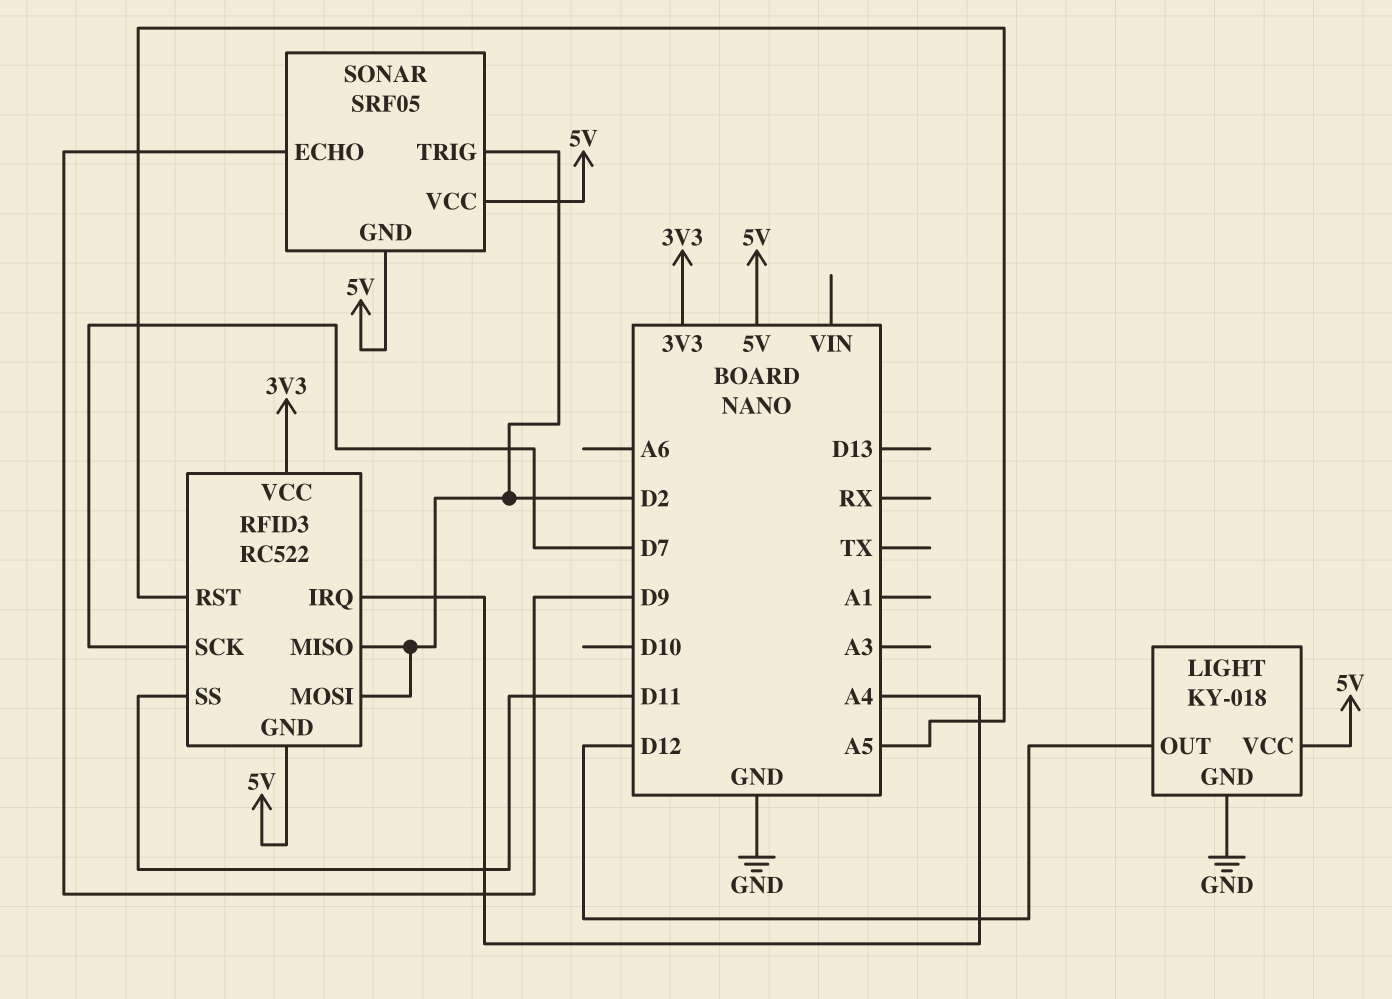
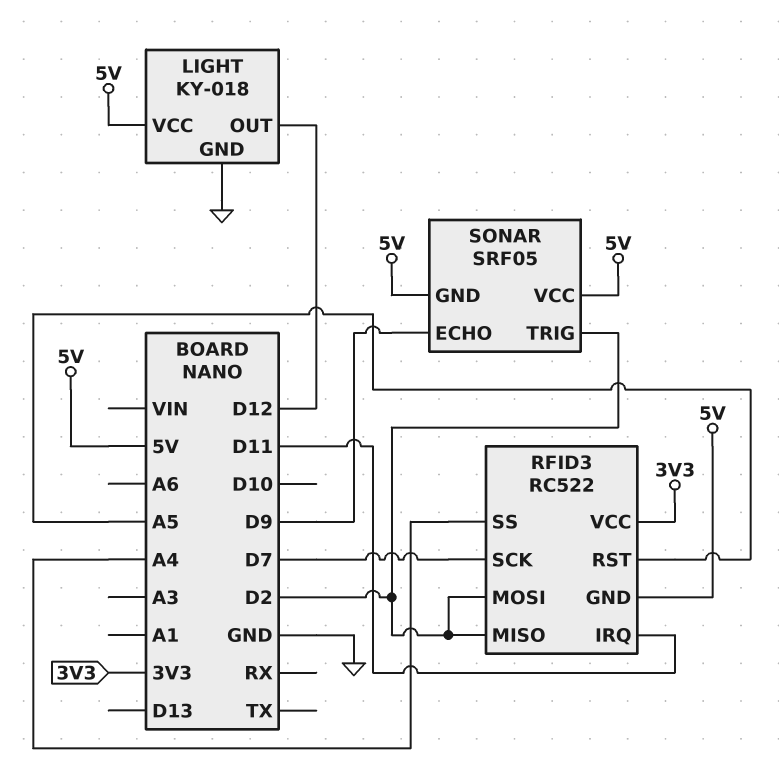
RFID3 pin IRQ: A4 -> D11
RFID3 pin SS: D11 -> A4

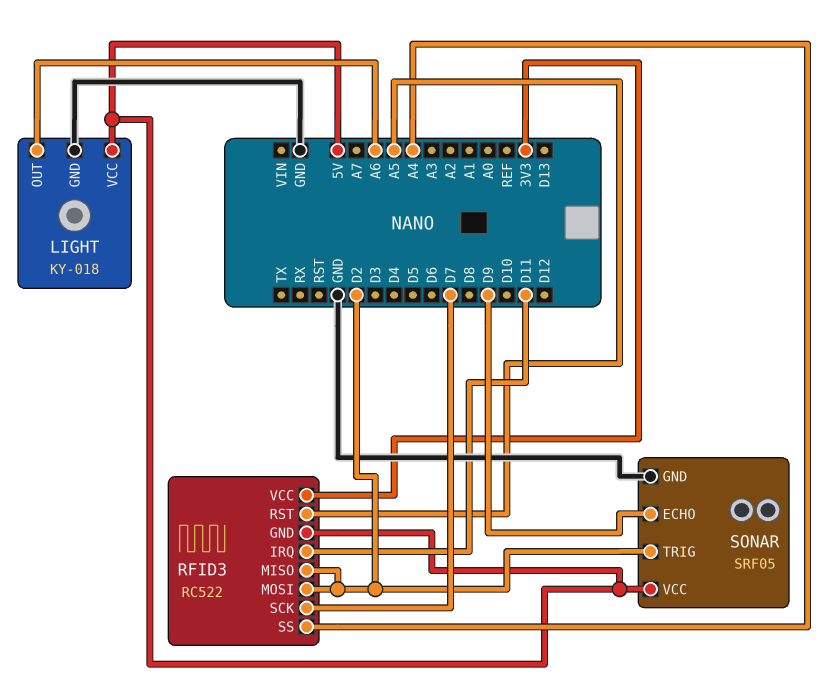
LIGHT pin OUT: D12 -> A6
SONAR pin GND: 5V -> GND

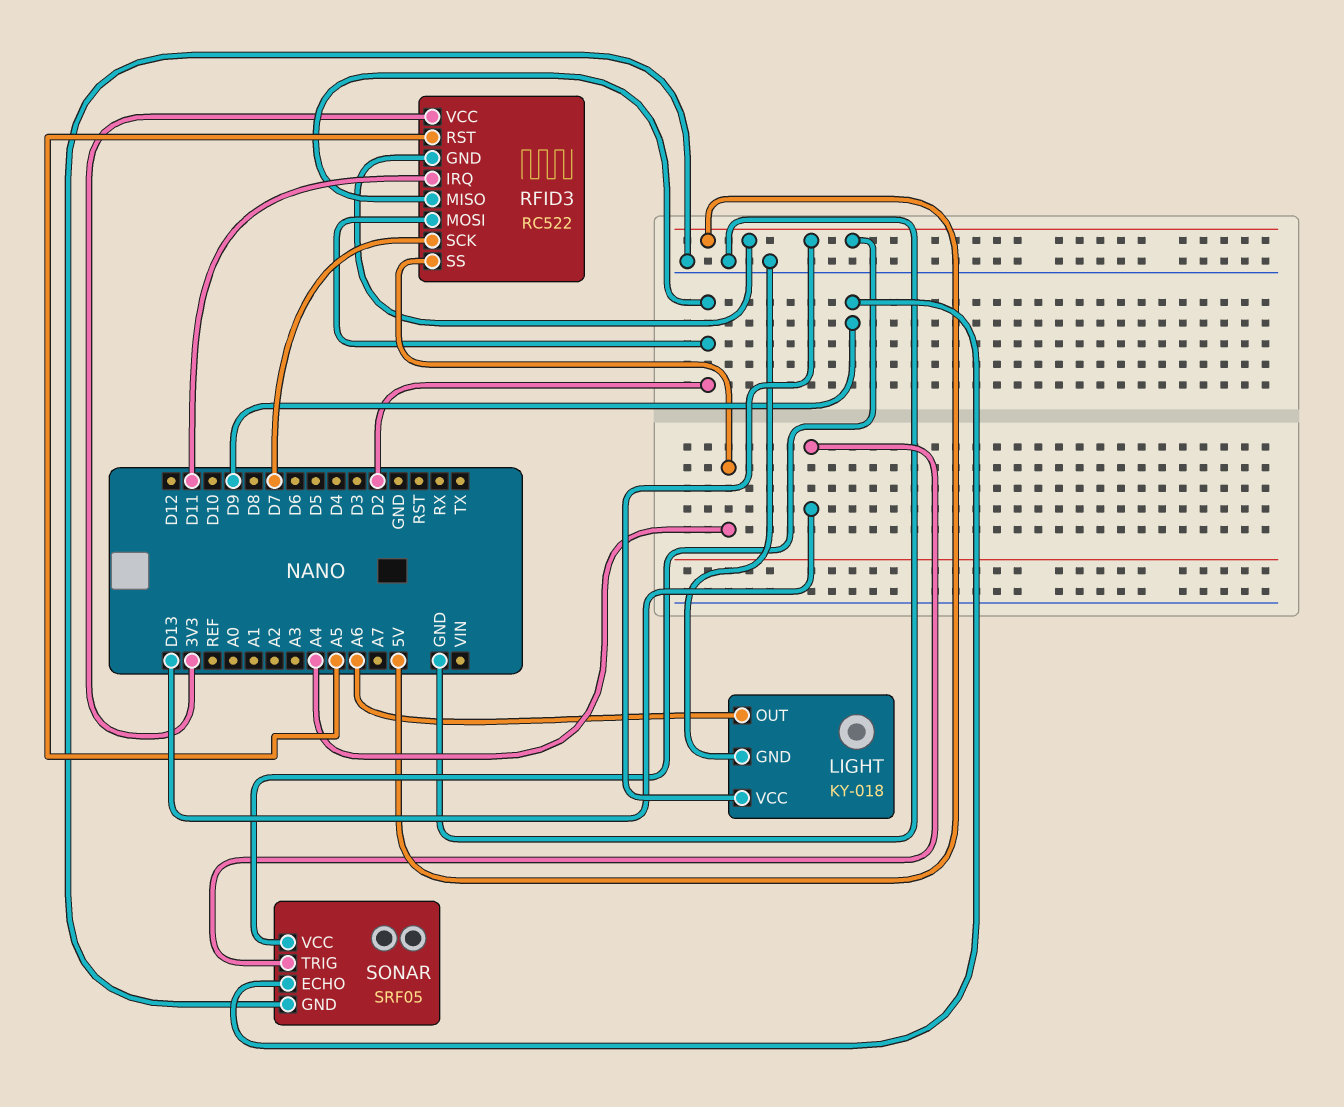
SONAR pin TRIG: D2 -> D13

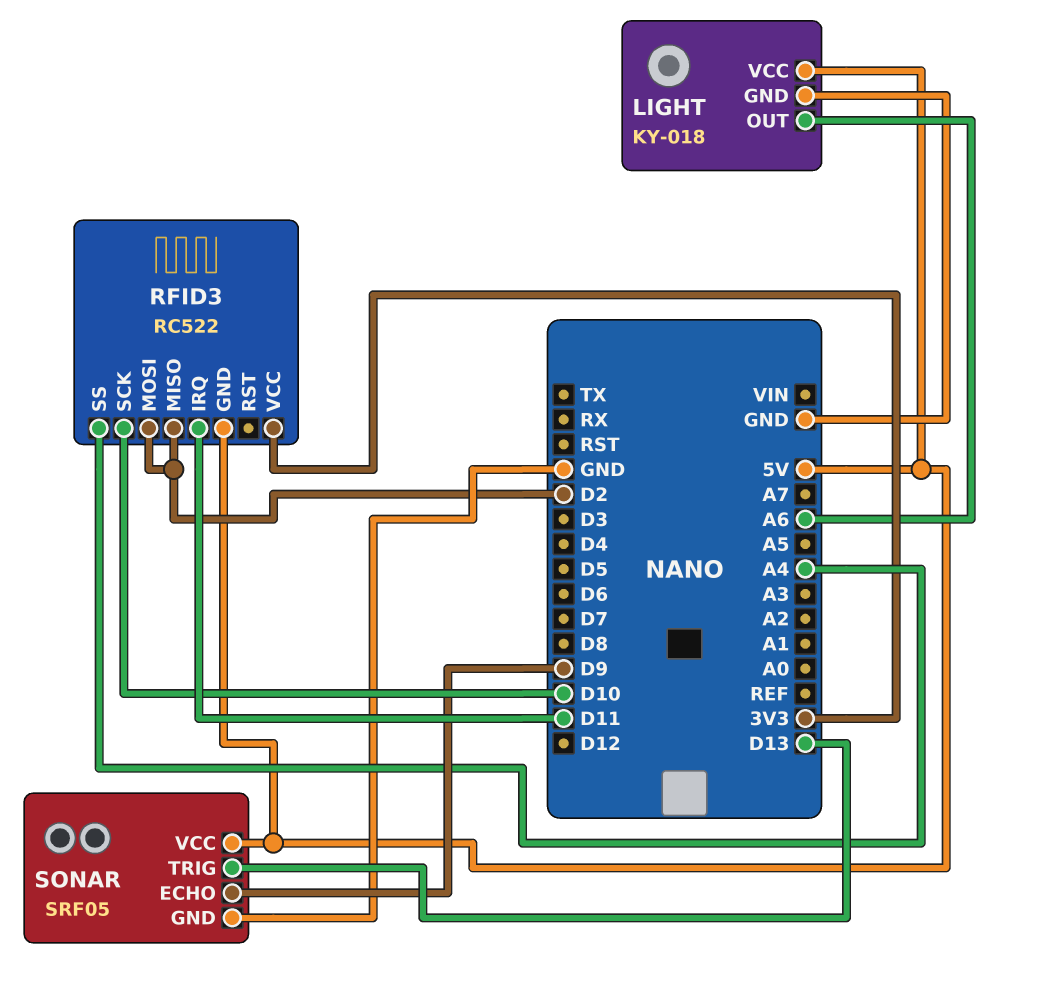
RFID3 pin RST: A5 -> none
RFID3 pin SCK: D7 -> D10

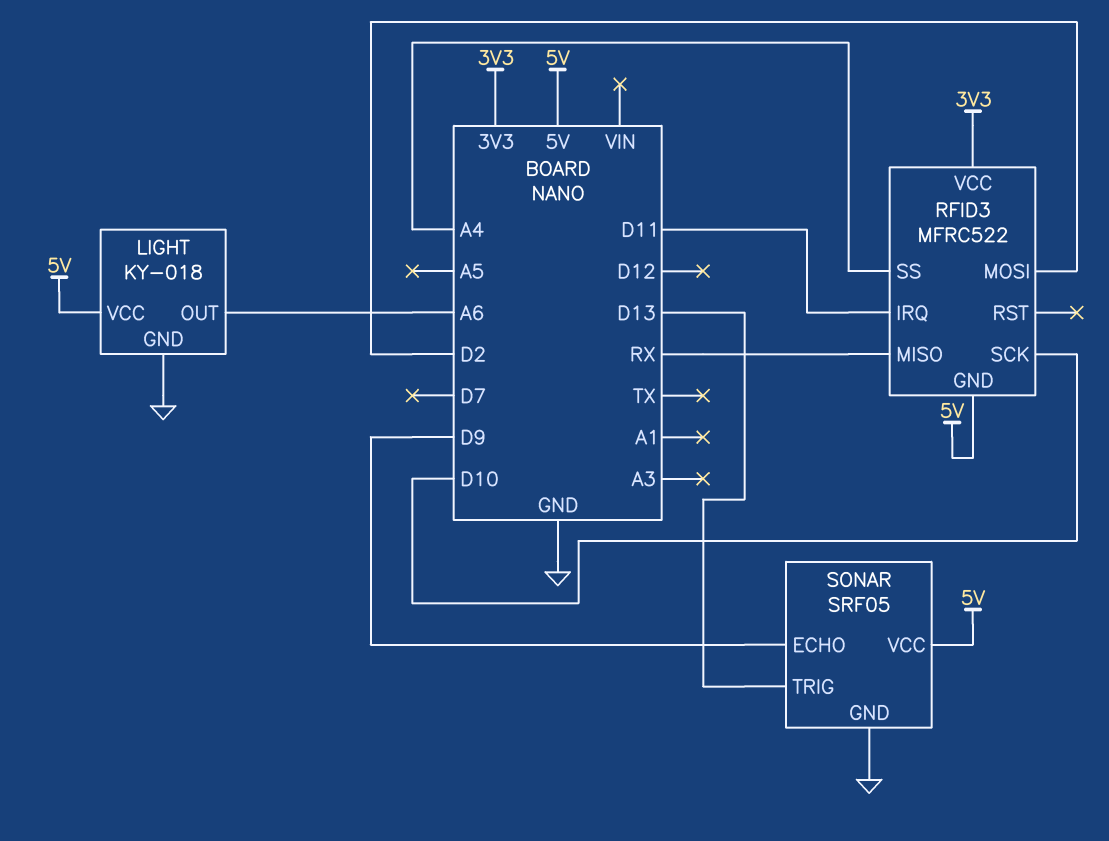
RFID3: RC522 -> MFRC522
RFID3 pin MISO: D2 -> RX

